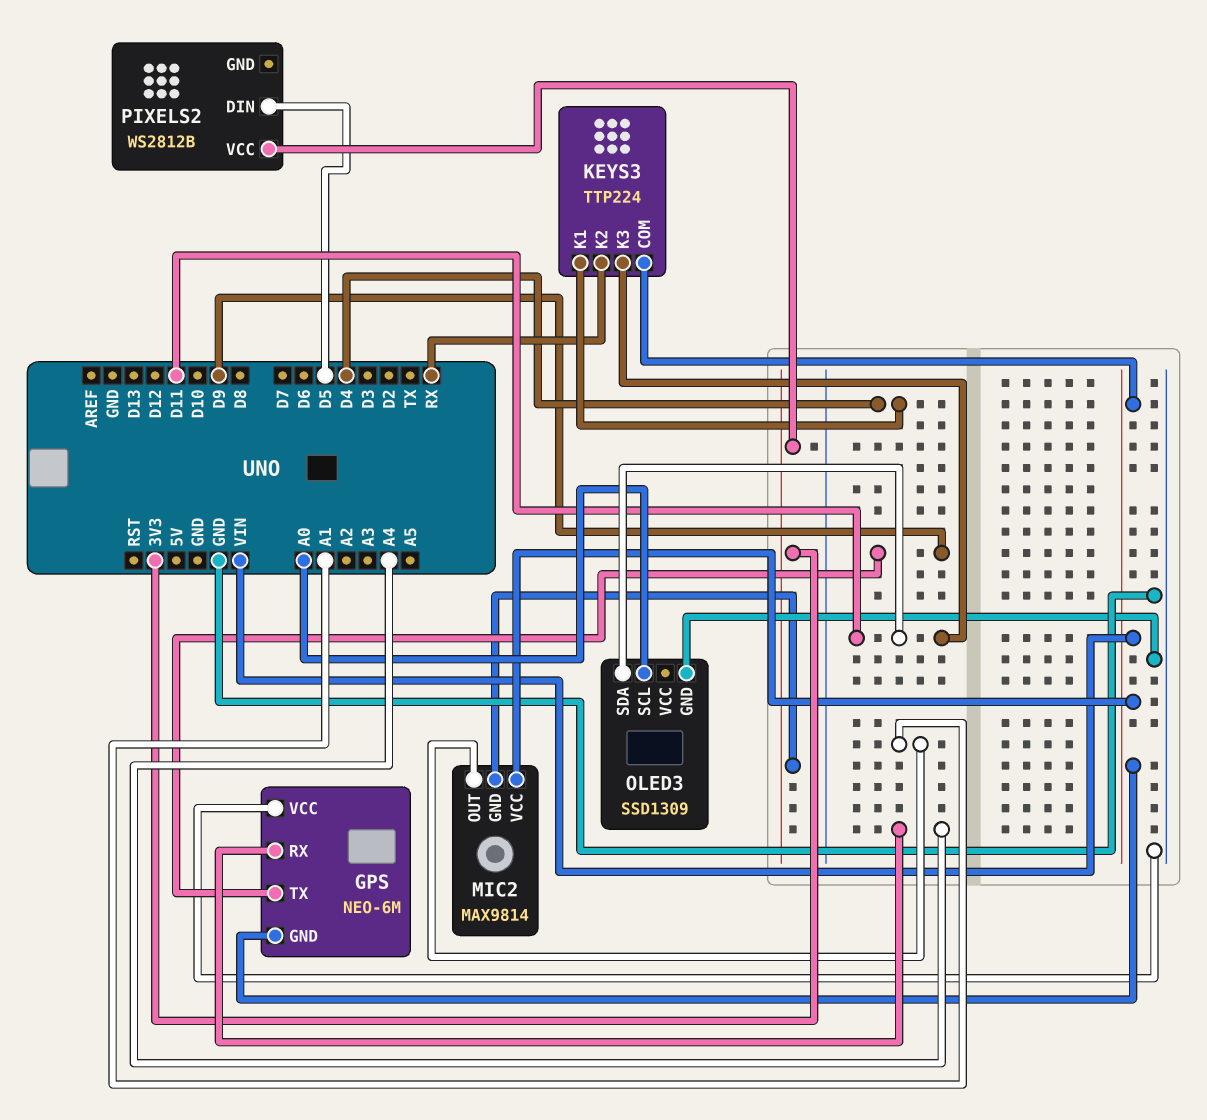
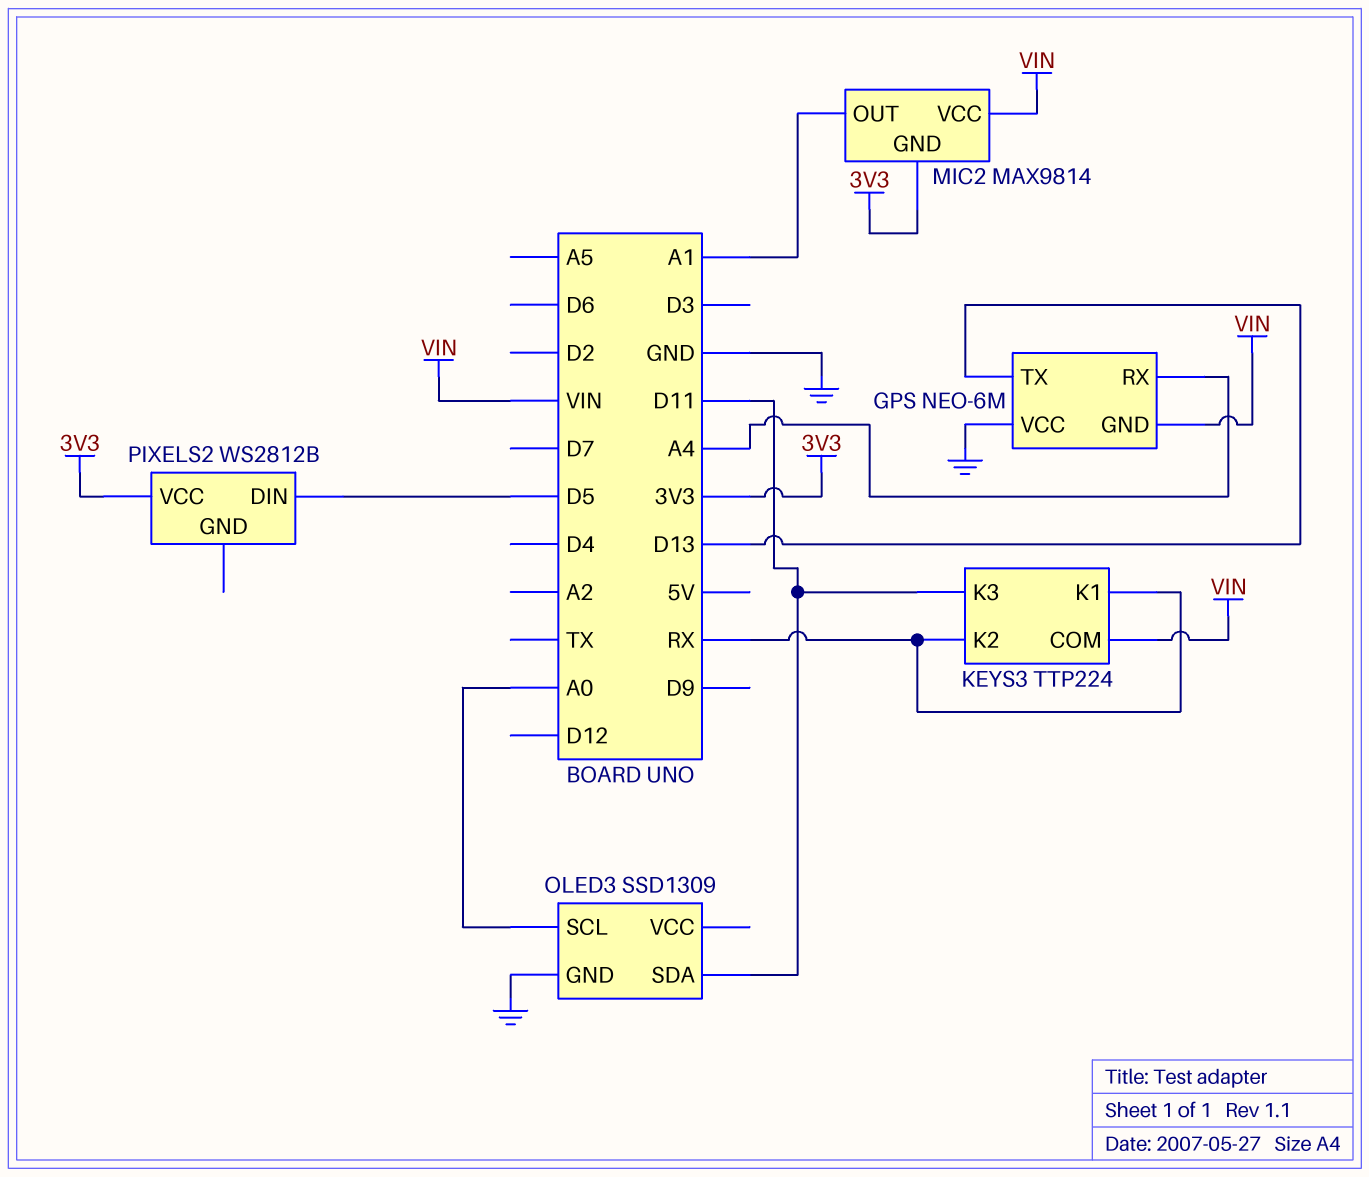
GPS pin TX: D9 -> D13
KEYS3 pin K1: D4 -> RX

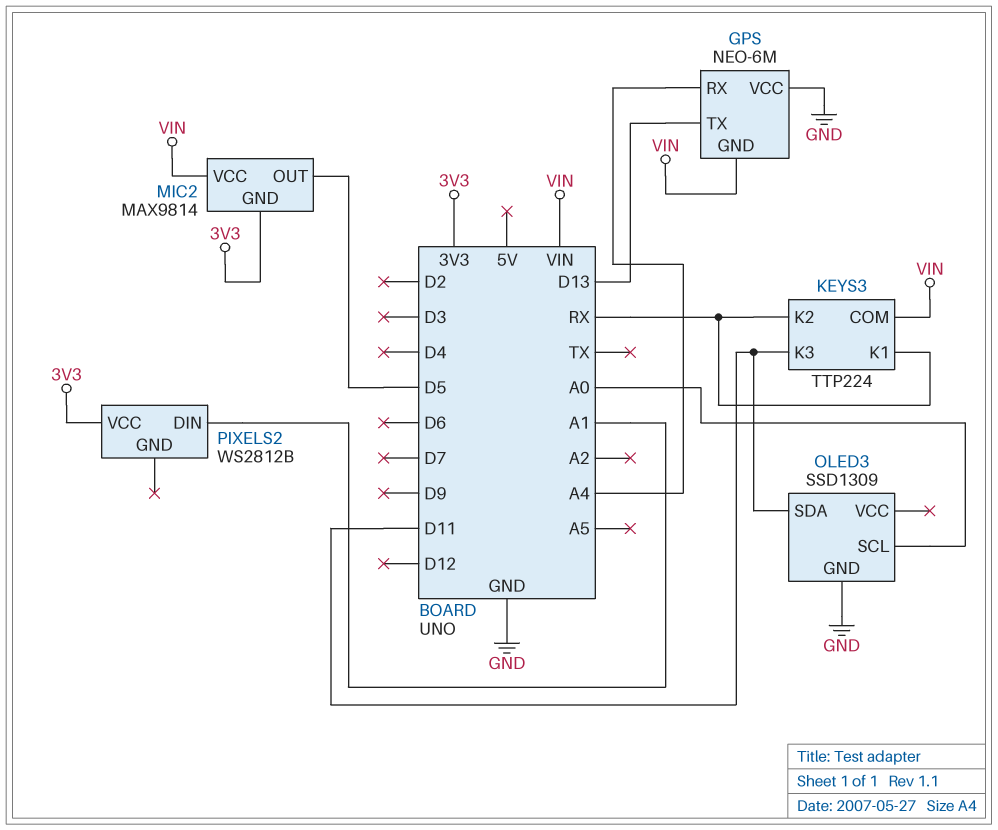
MIC2 pin OUT: A1 -> D5
PIXELS2 pin DIN: D5 -> A1

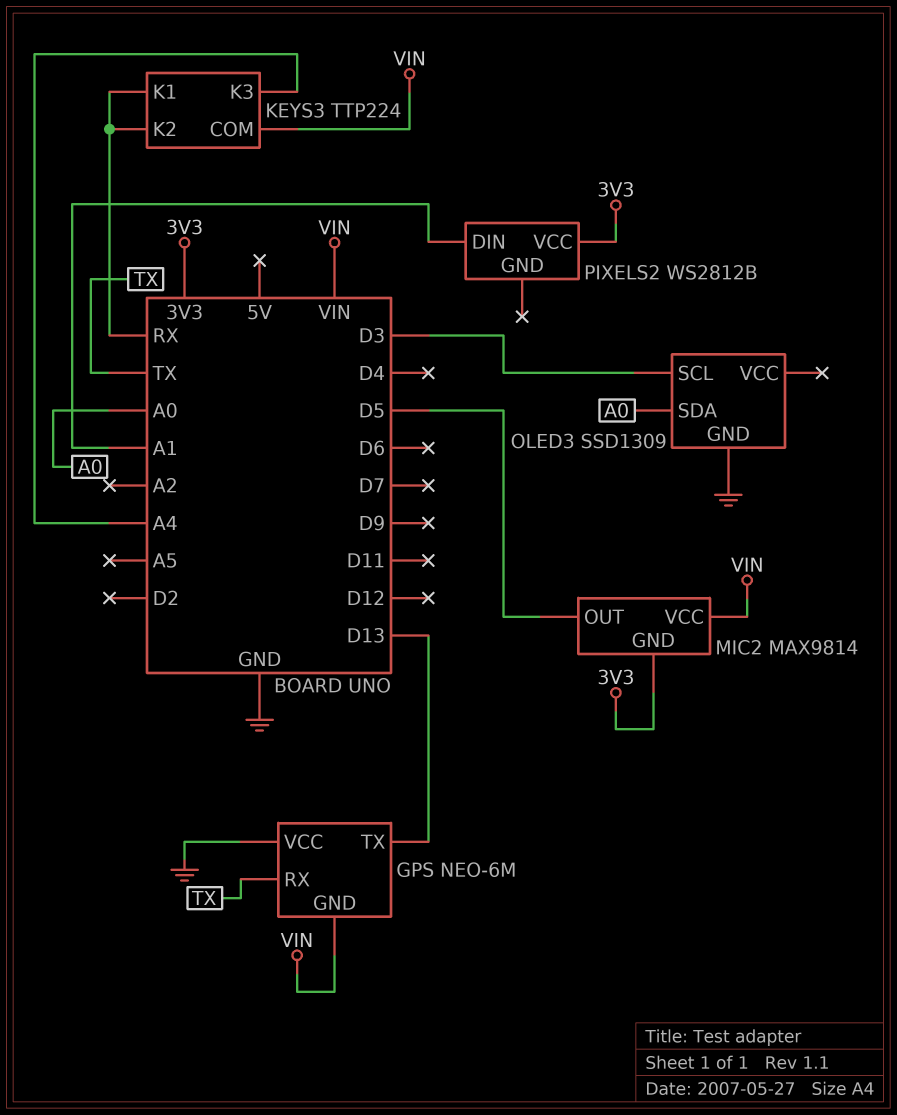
GPS pin RX: A4 -> TX
KEYS3 pin K3: D11 -> A4
OLED3 pin SCL: A0 -> D3
OLED3 pin SDA: D11 -> A0

